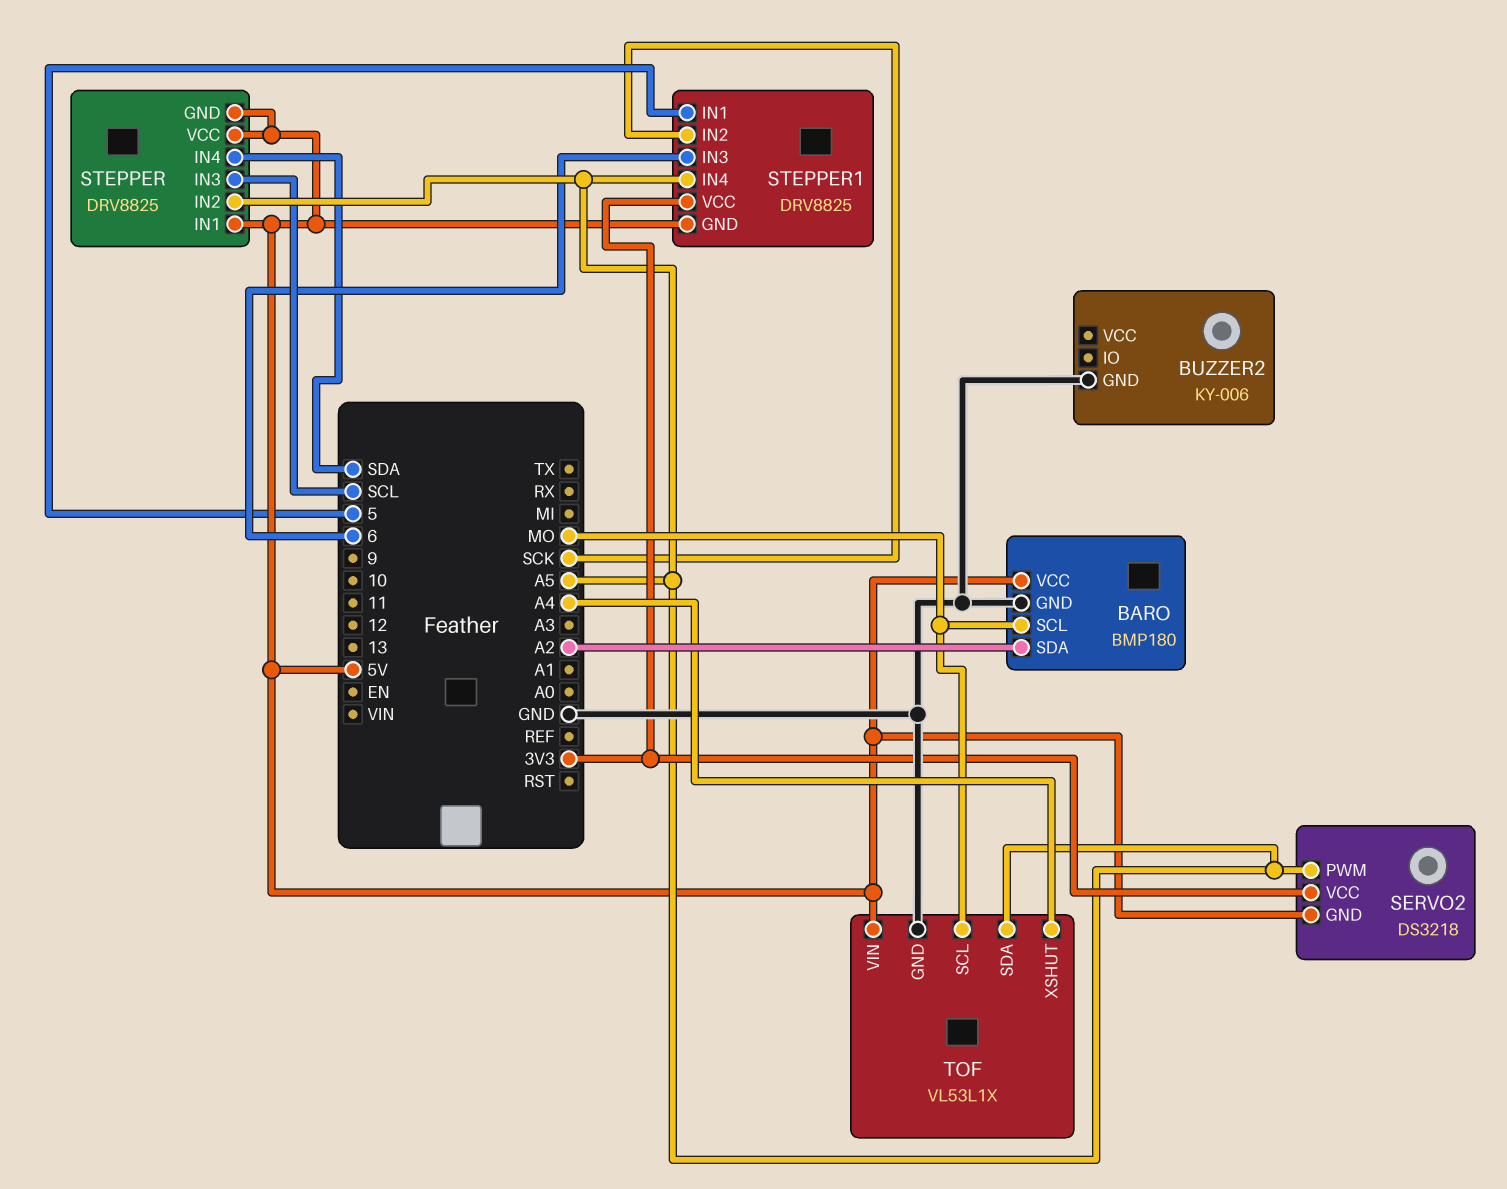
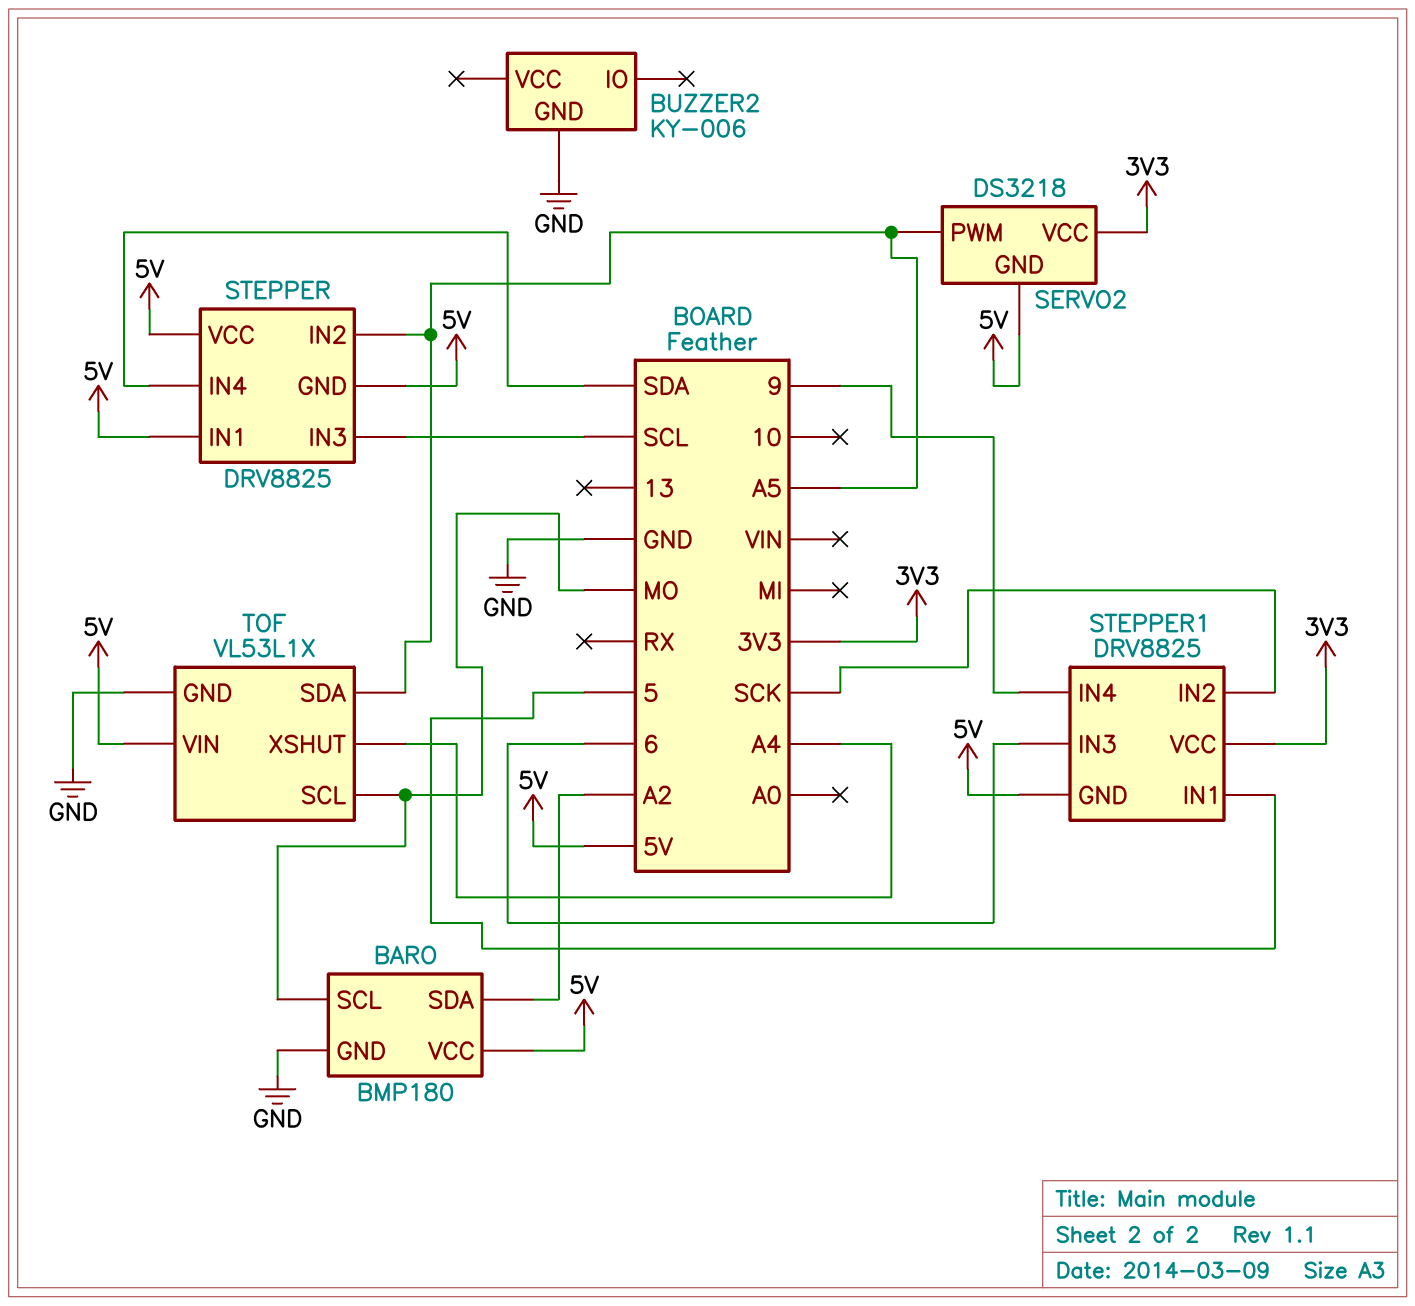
STEPPER1 pin IN4: A5 -> 9

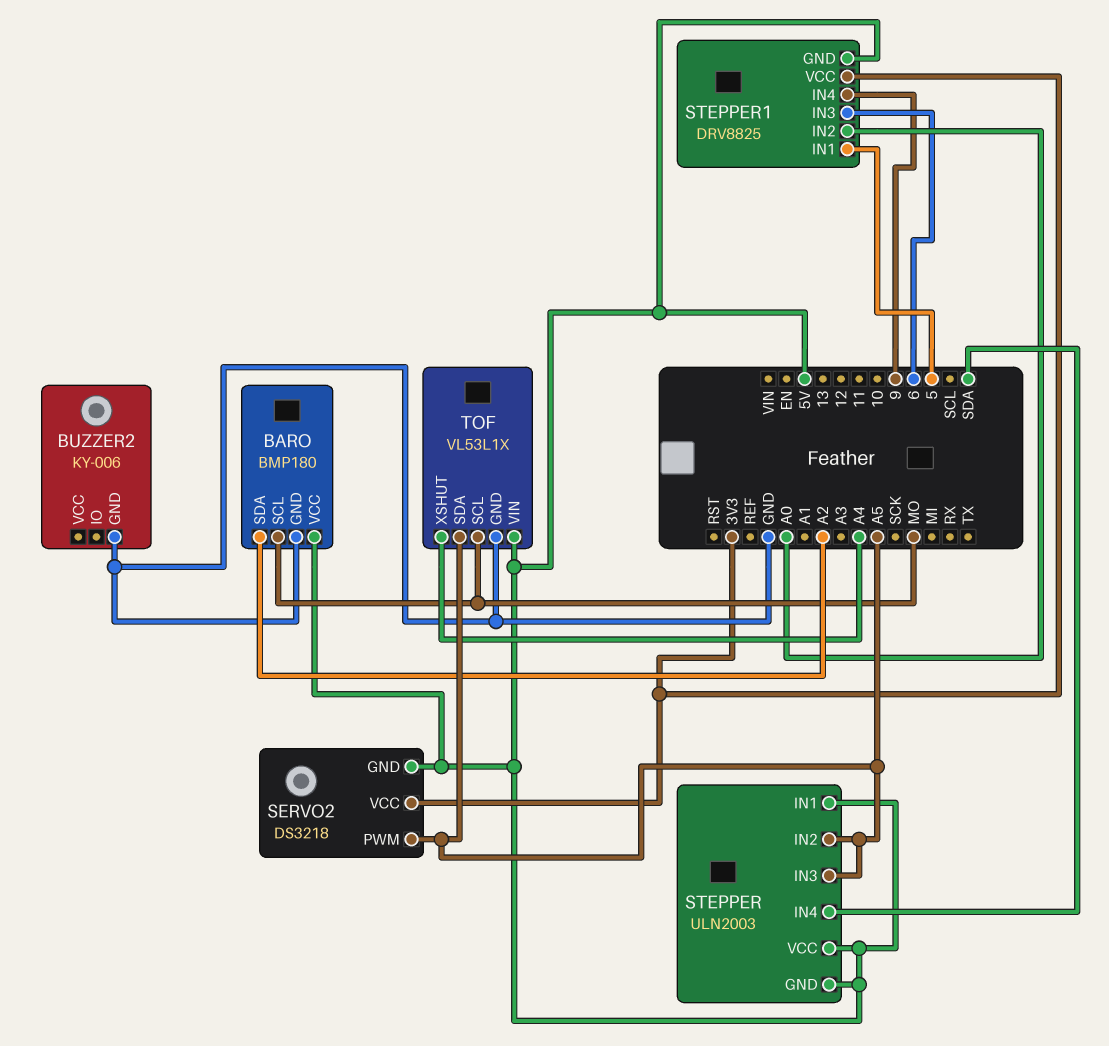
STEPPER: DRV8825 -> ULN2003
STEPPER pin IN3: SCL -> A5
STEPPER1 pin IN2: SCK -> A0

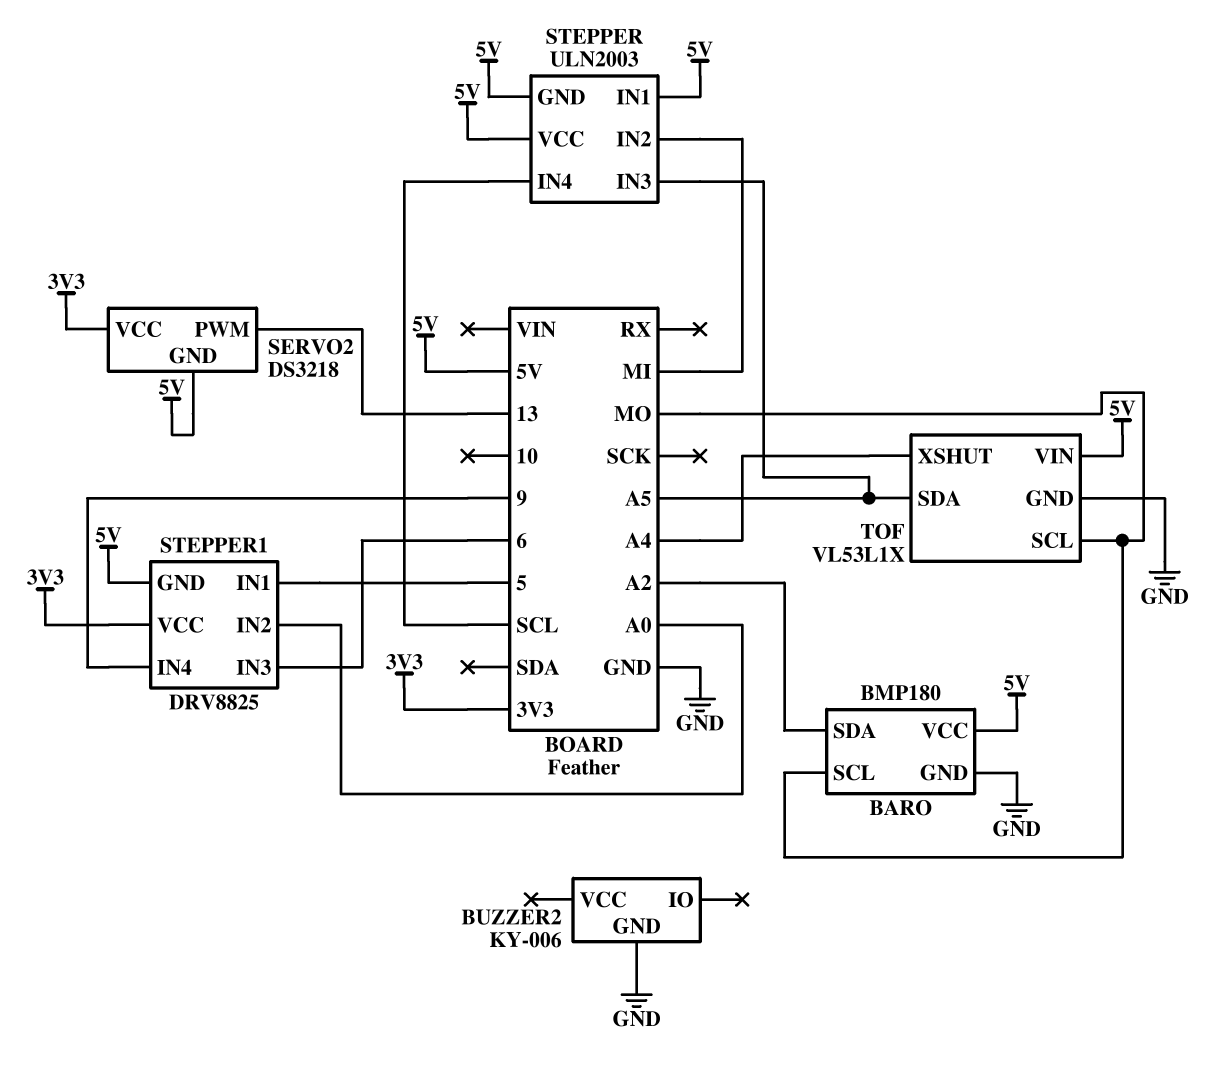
SERVO2 pin PWM: A5 -> 13
STEPPER pin IN2: A5 -> MI
STEPPER pin IN4: SDA -> SCL

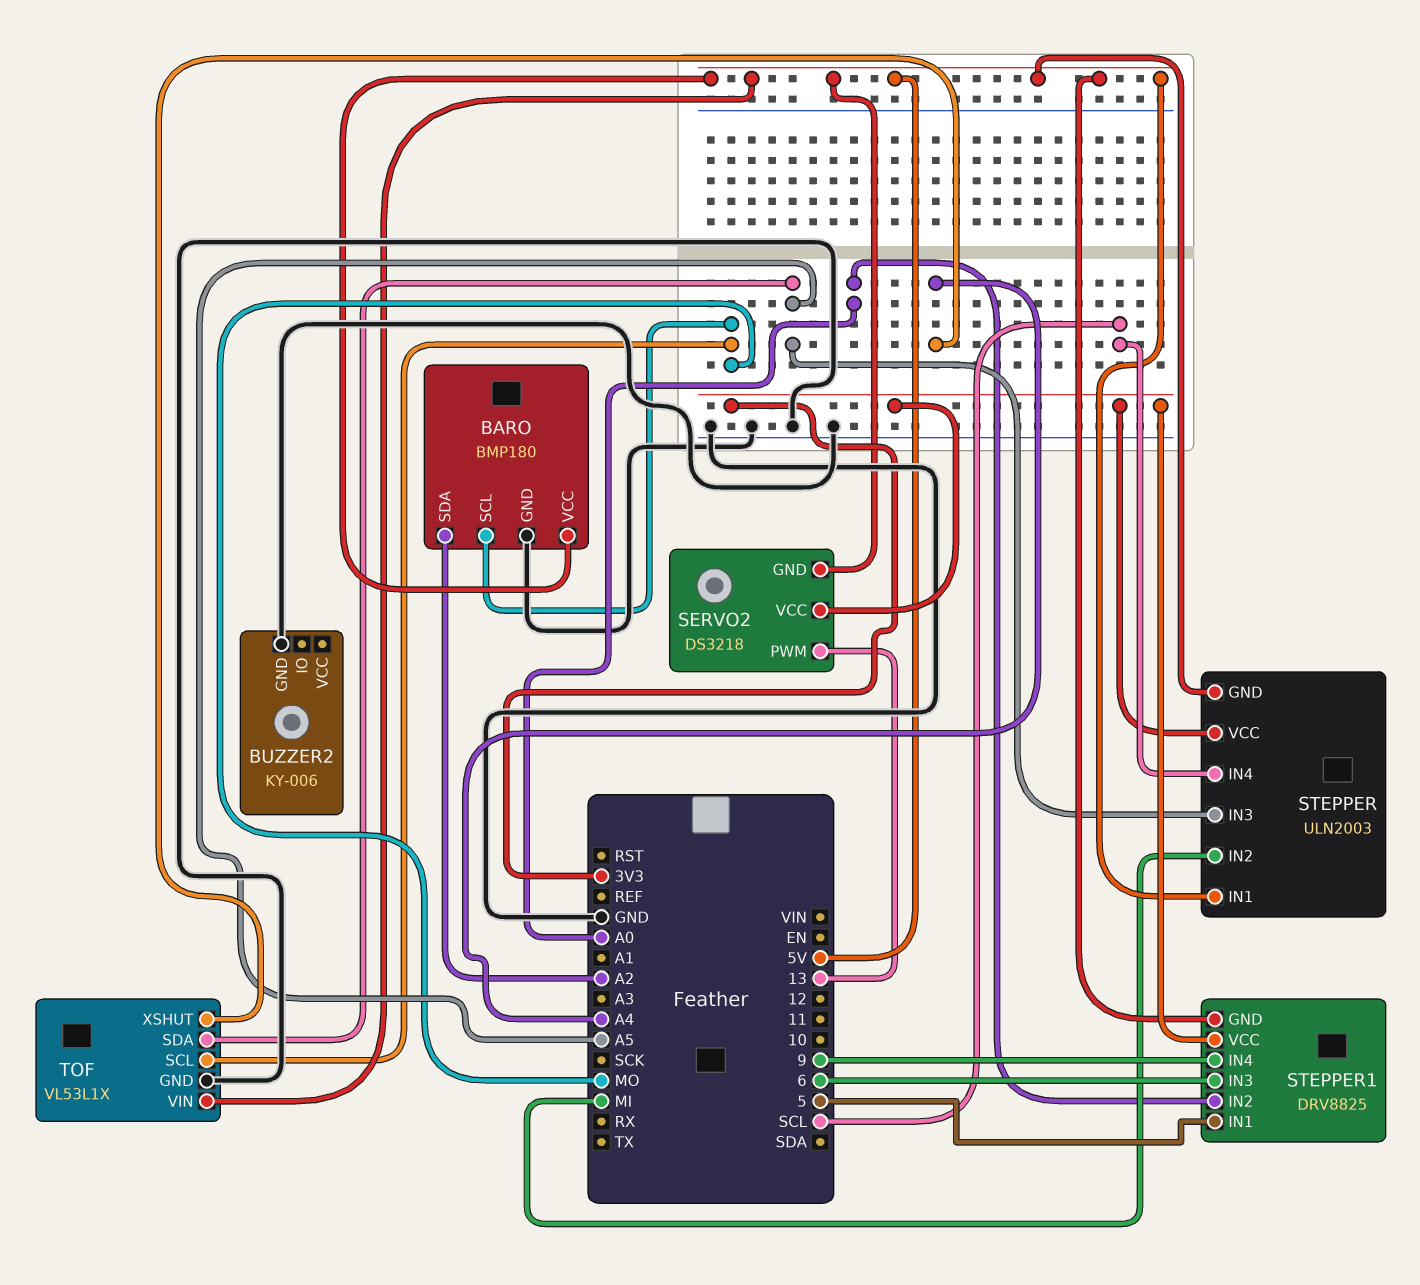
STEPPER pin VCC: 5V -> 3V3

